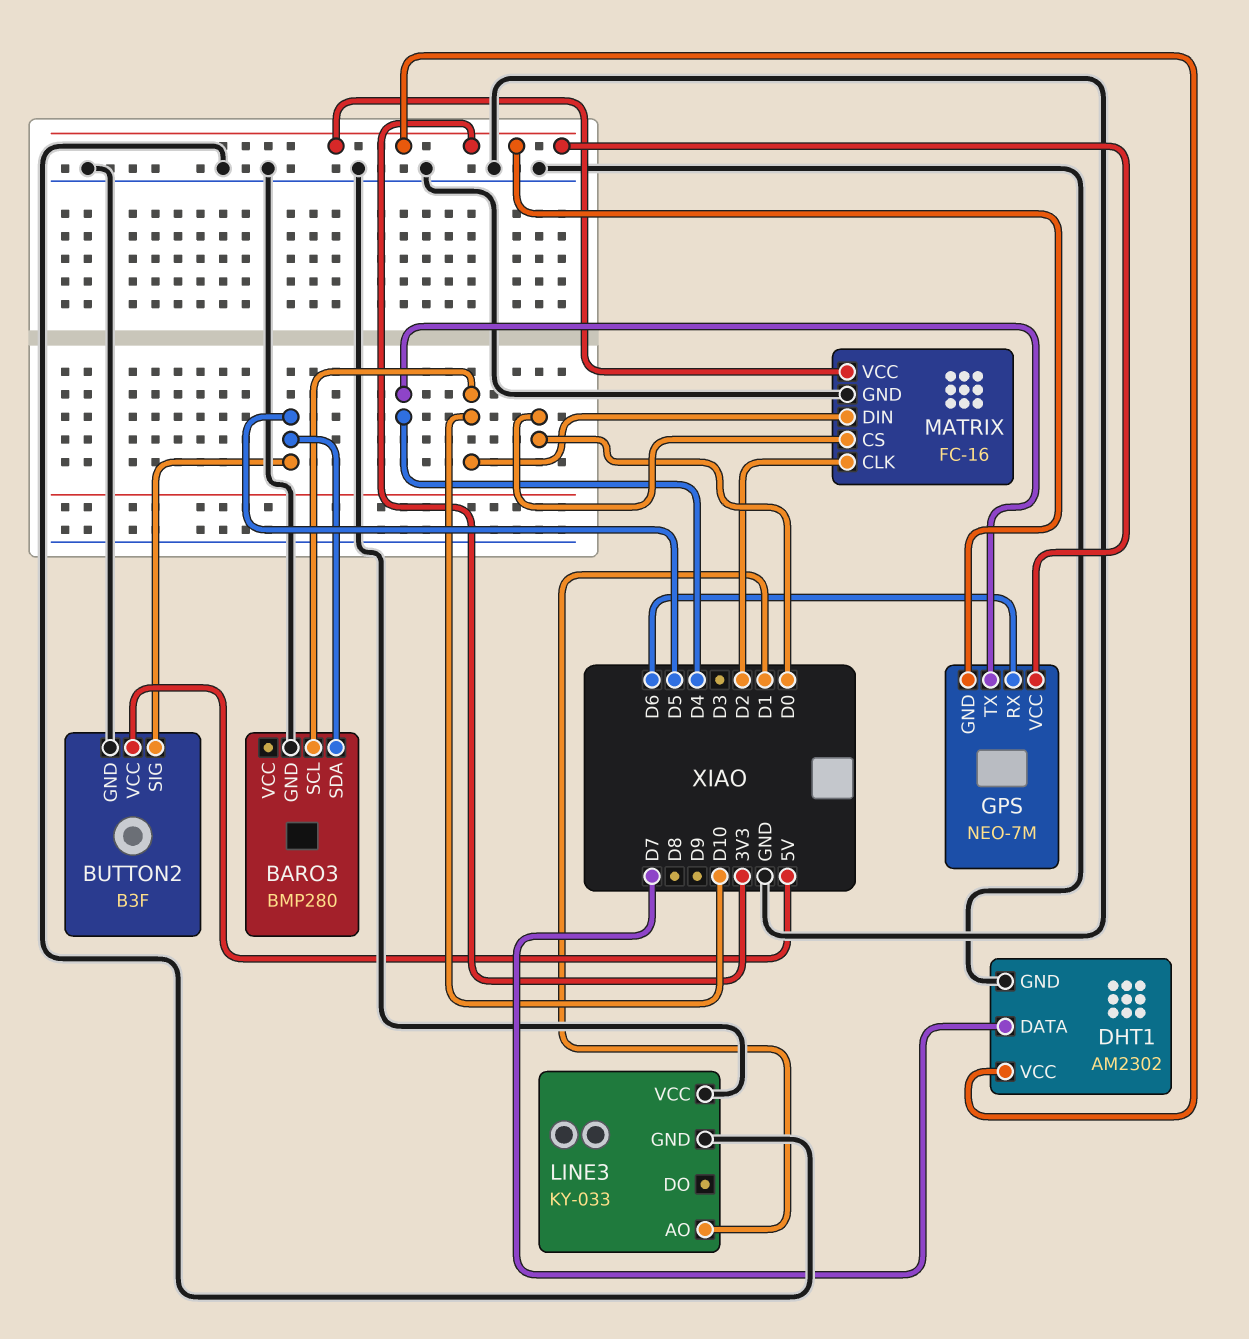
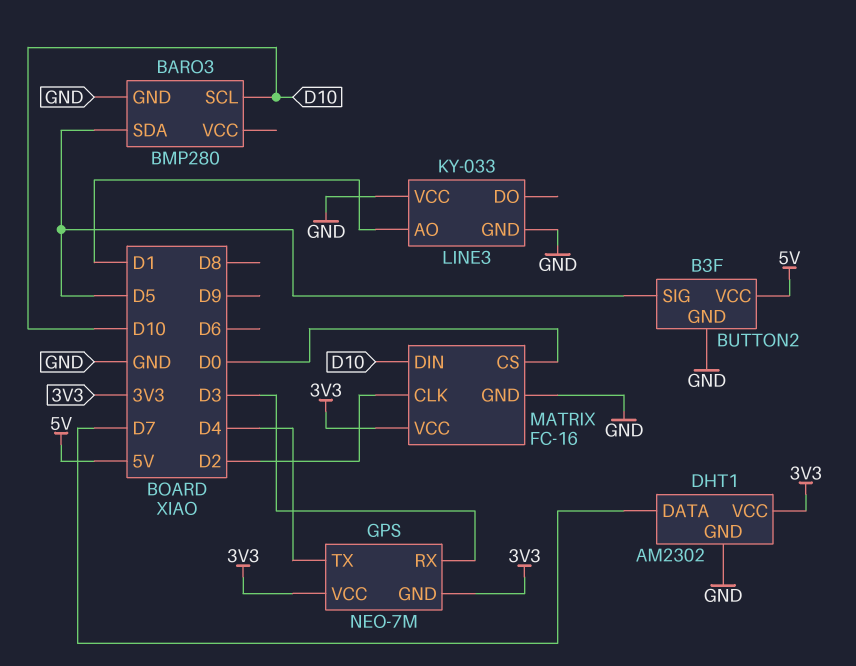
GPS pin RX: D6 -> D3

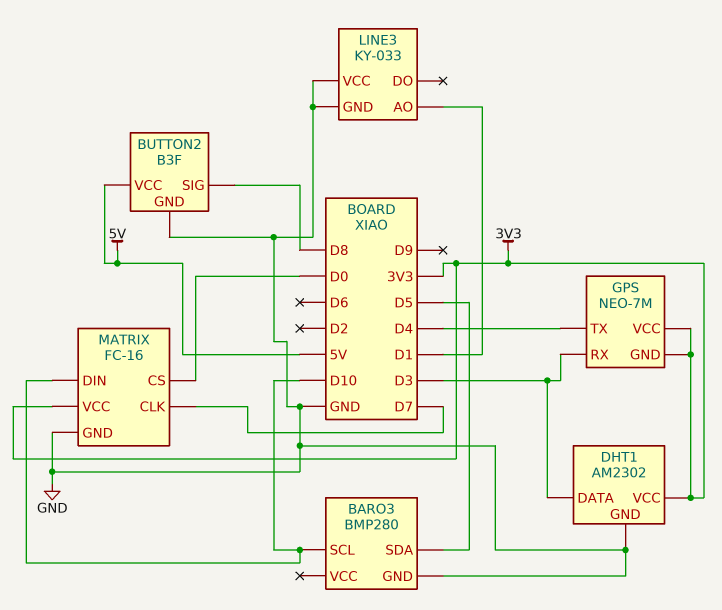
BUTTON2 pin SIG: D5 -> D8
DHT1 pin DATA: D7 -> D3
MATRIX pin CLK: D2 -> D7

